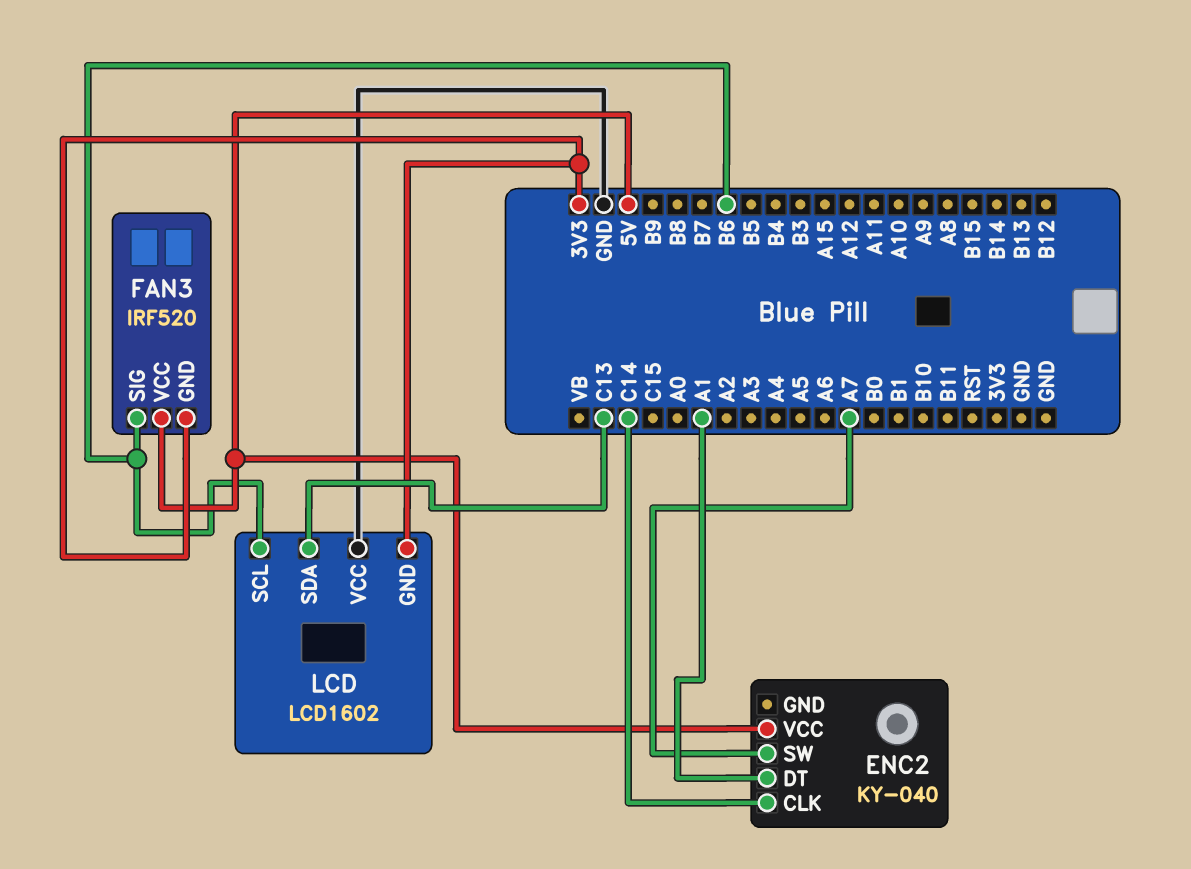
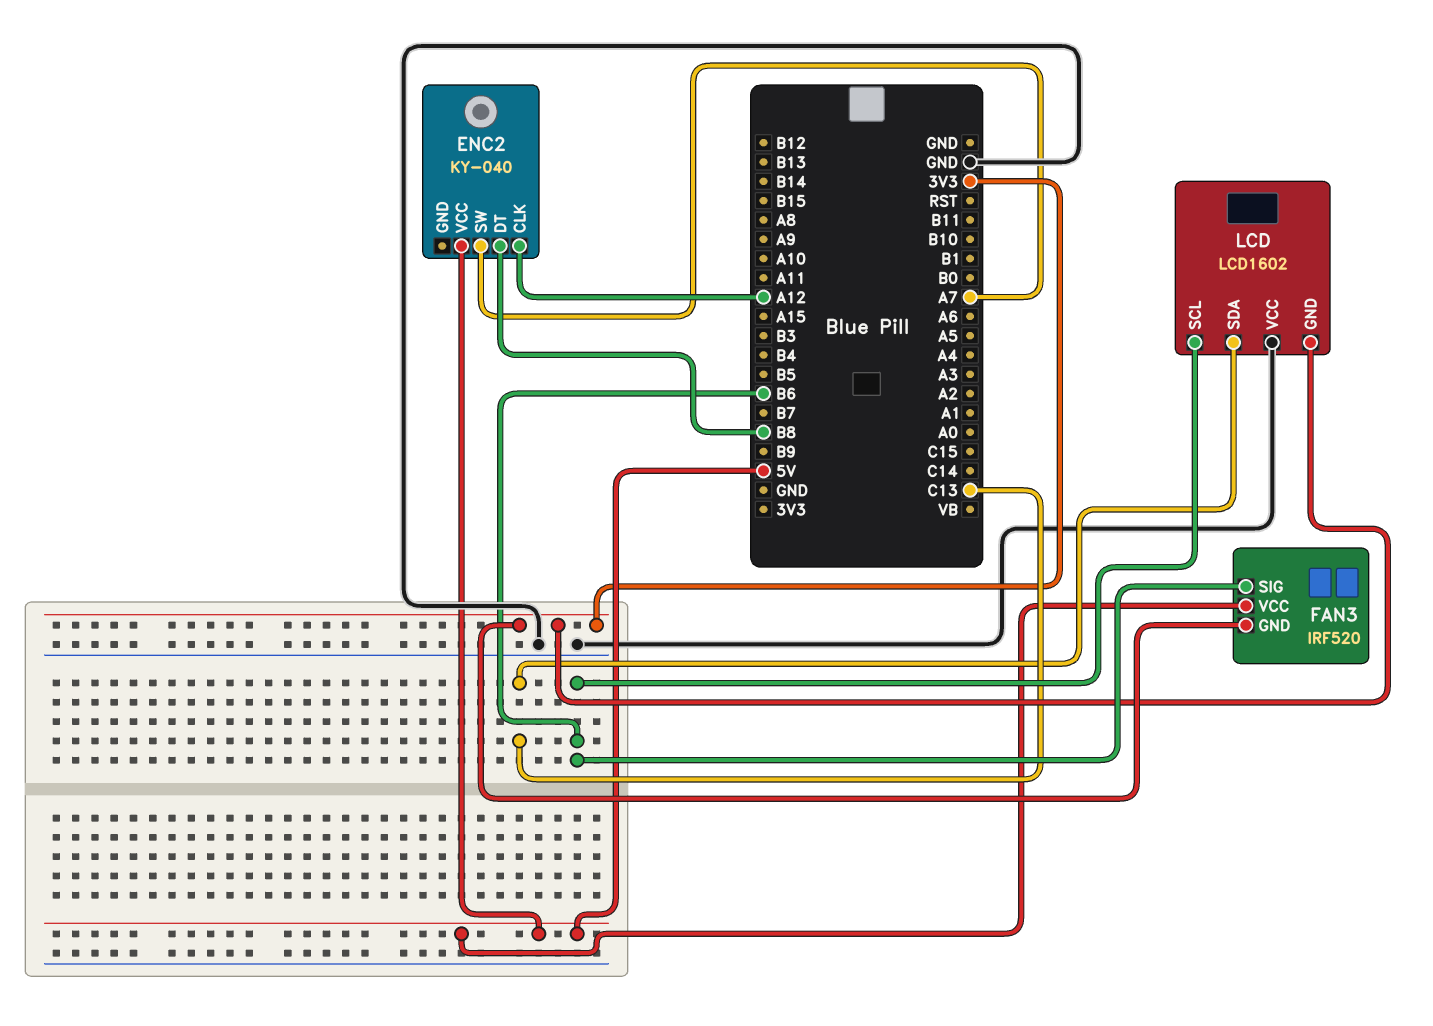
ENC2 pin CLK: C14 -> A12
ENC2 pin DT: A1 -> B8

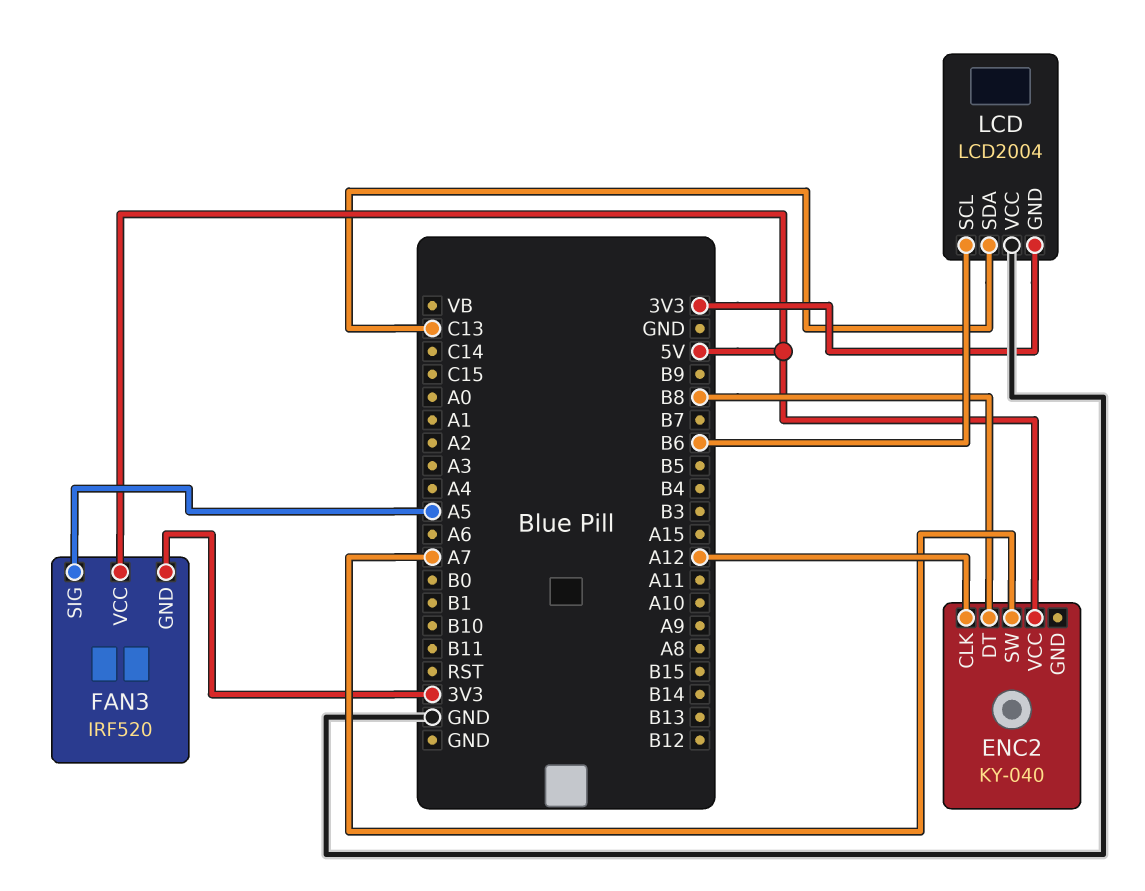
FAN3 pin SIG: B6 -> A5
LCD: LCD1602 -> LCD2004

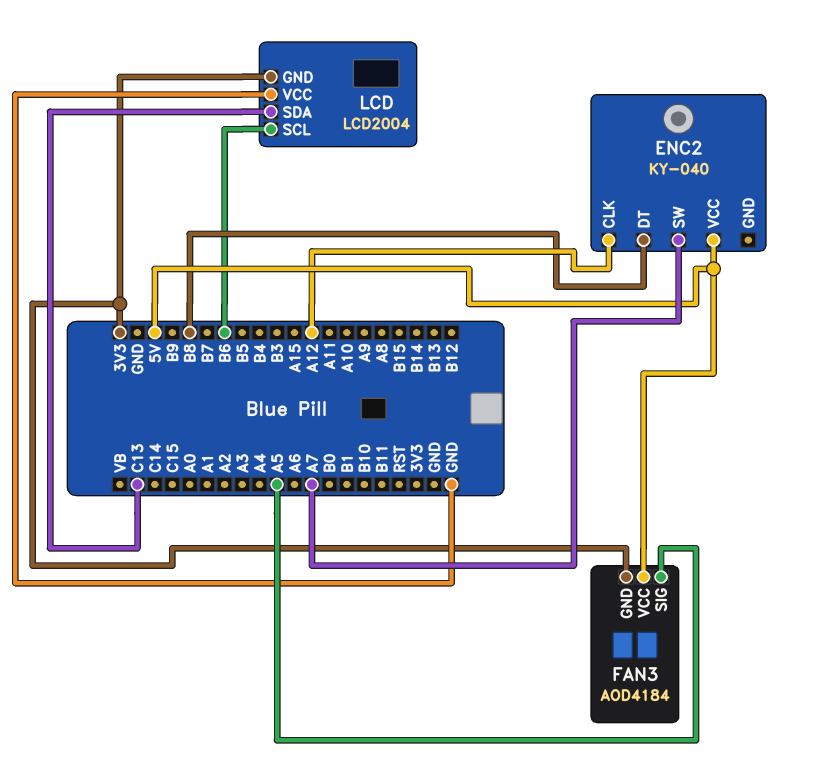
FAN3: IRF520 -> AOD4184

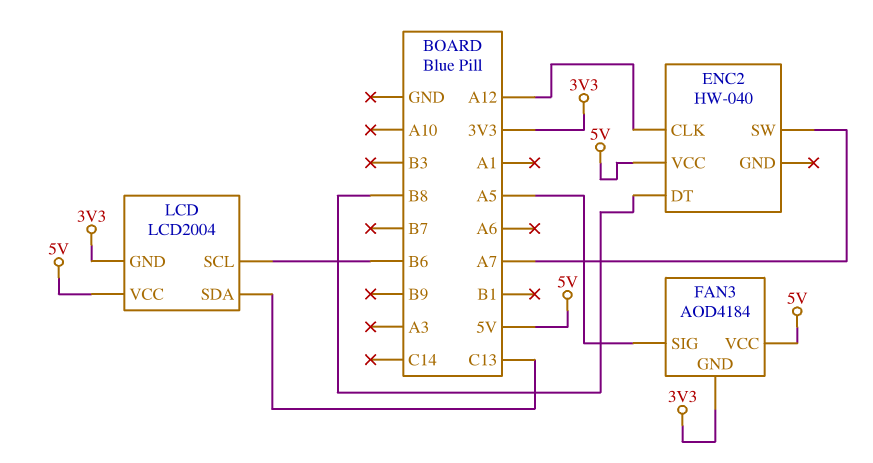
ENC2: KY-040 -> HW-040
LCD pin VCC: GND -> 5V

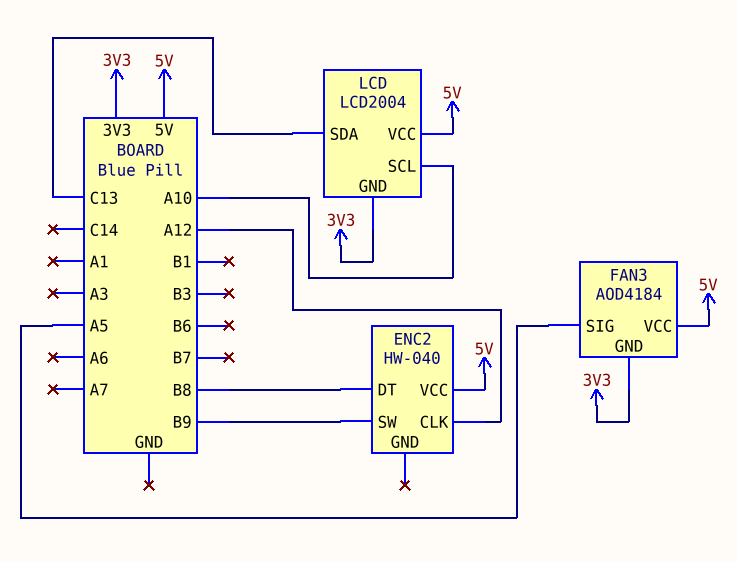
ENC2 pin SW: A7 -> B9
LCD pin SCL: B6 -> A10

